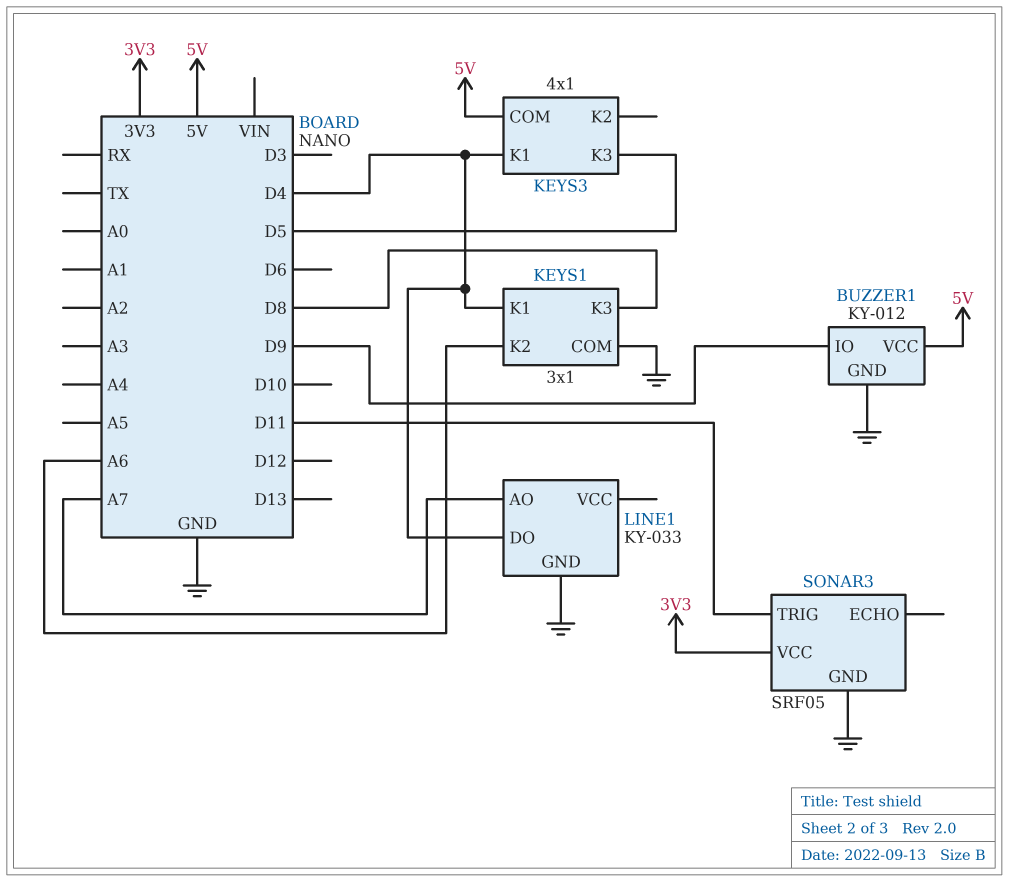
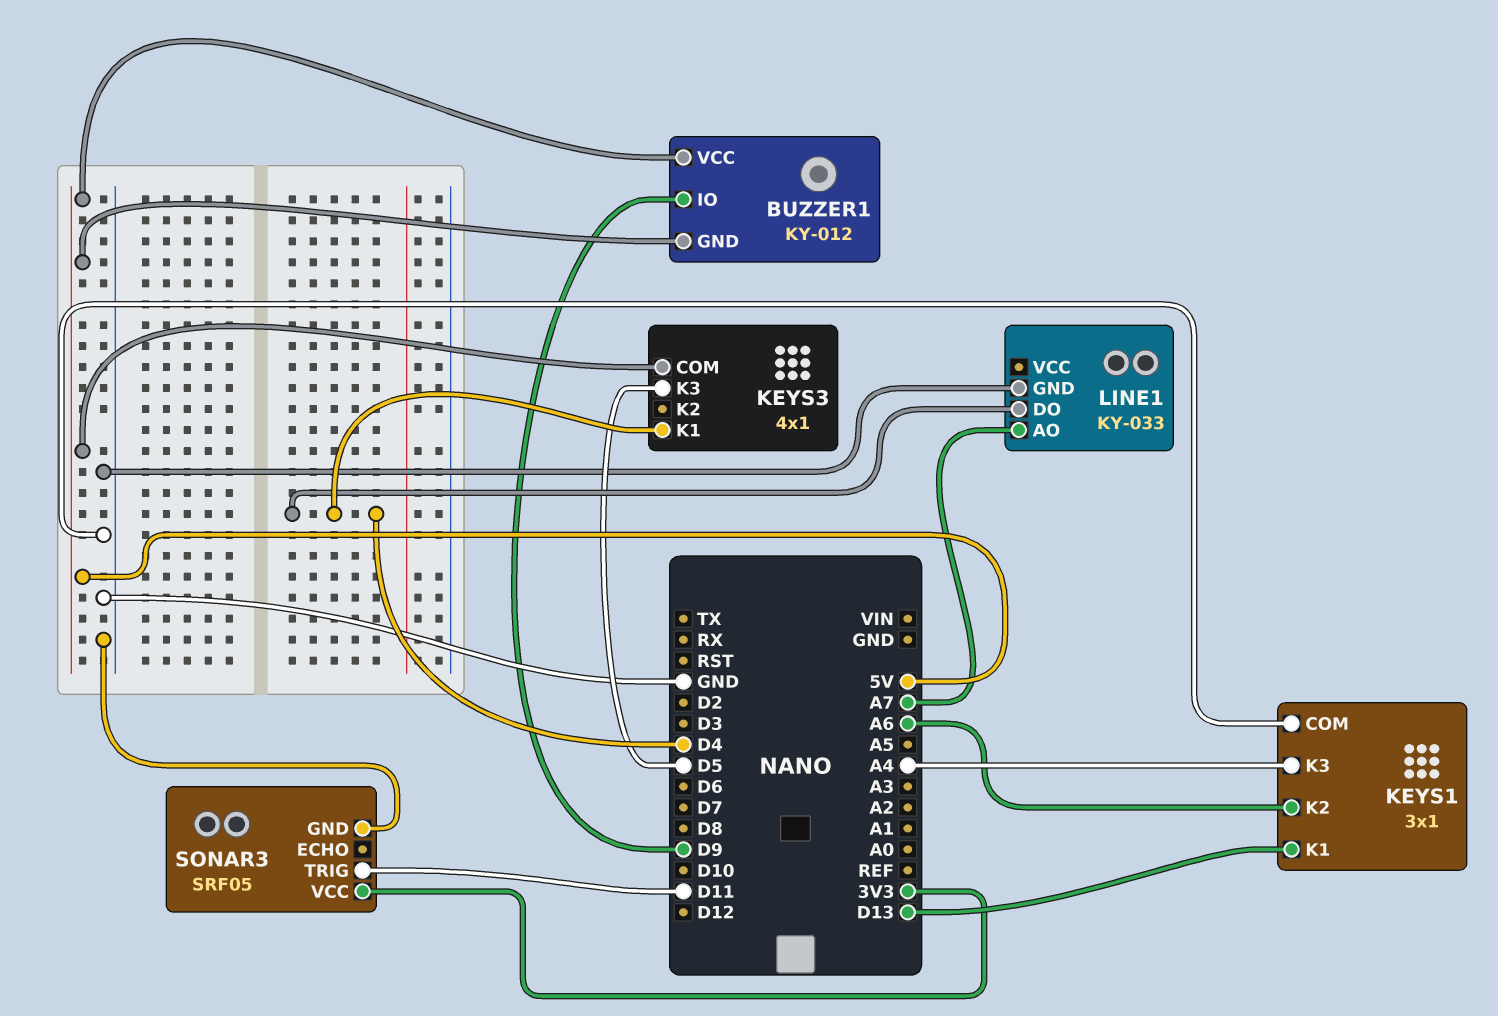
BUZZER1 pin GND: GND -> 5V
KEYS1 pin K1: D4 -> D13
KEYS1 pin K3: D8 -> A4

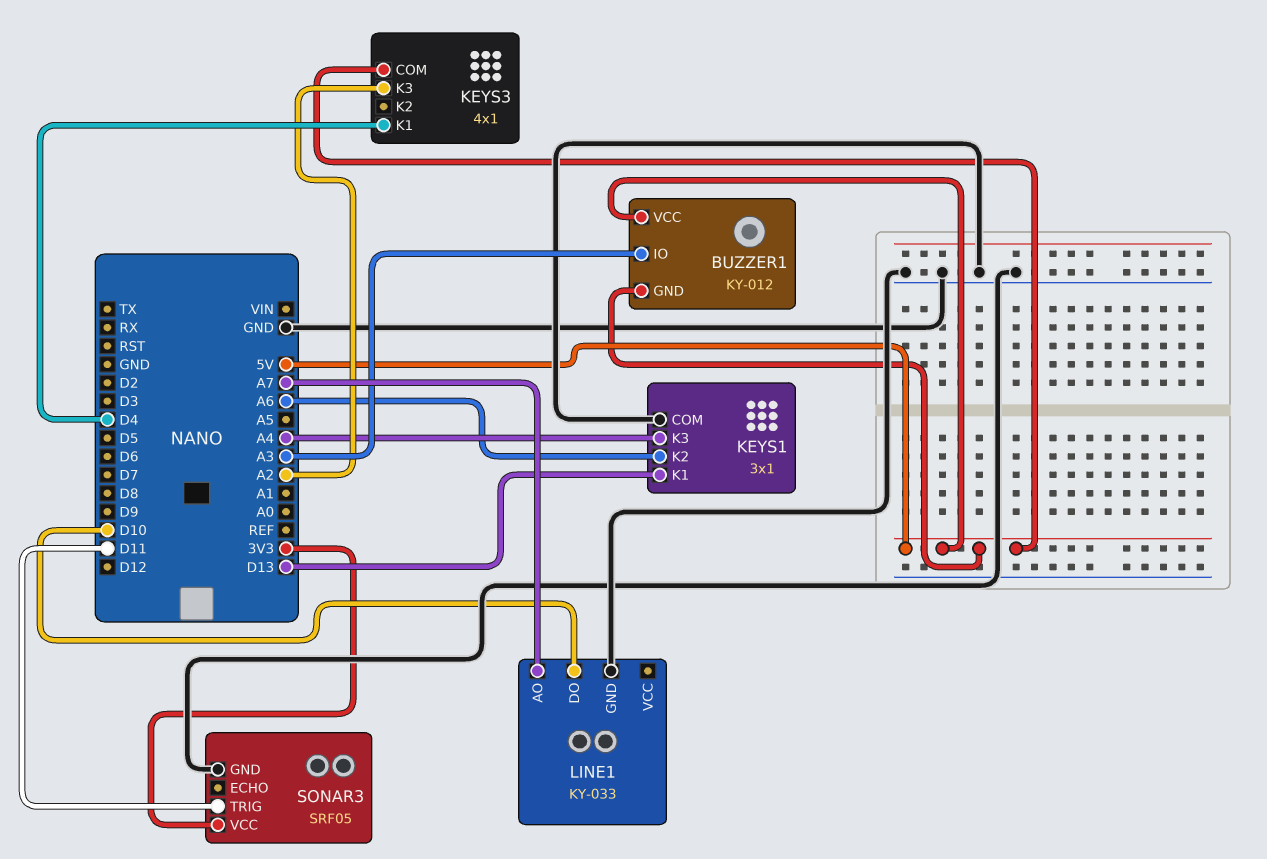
BUZZER1 pin IO: D9 -> A3
KEYS3 pin K3: D5 -> A2
LINE1 pin DO: D4 -> D10

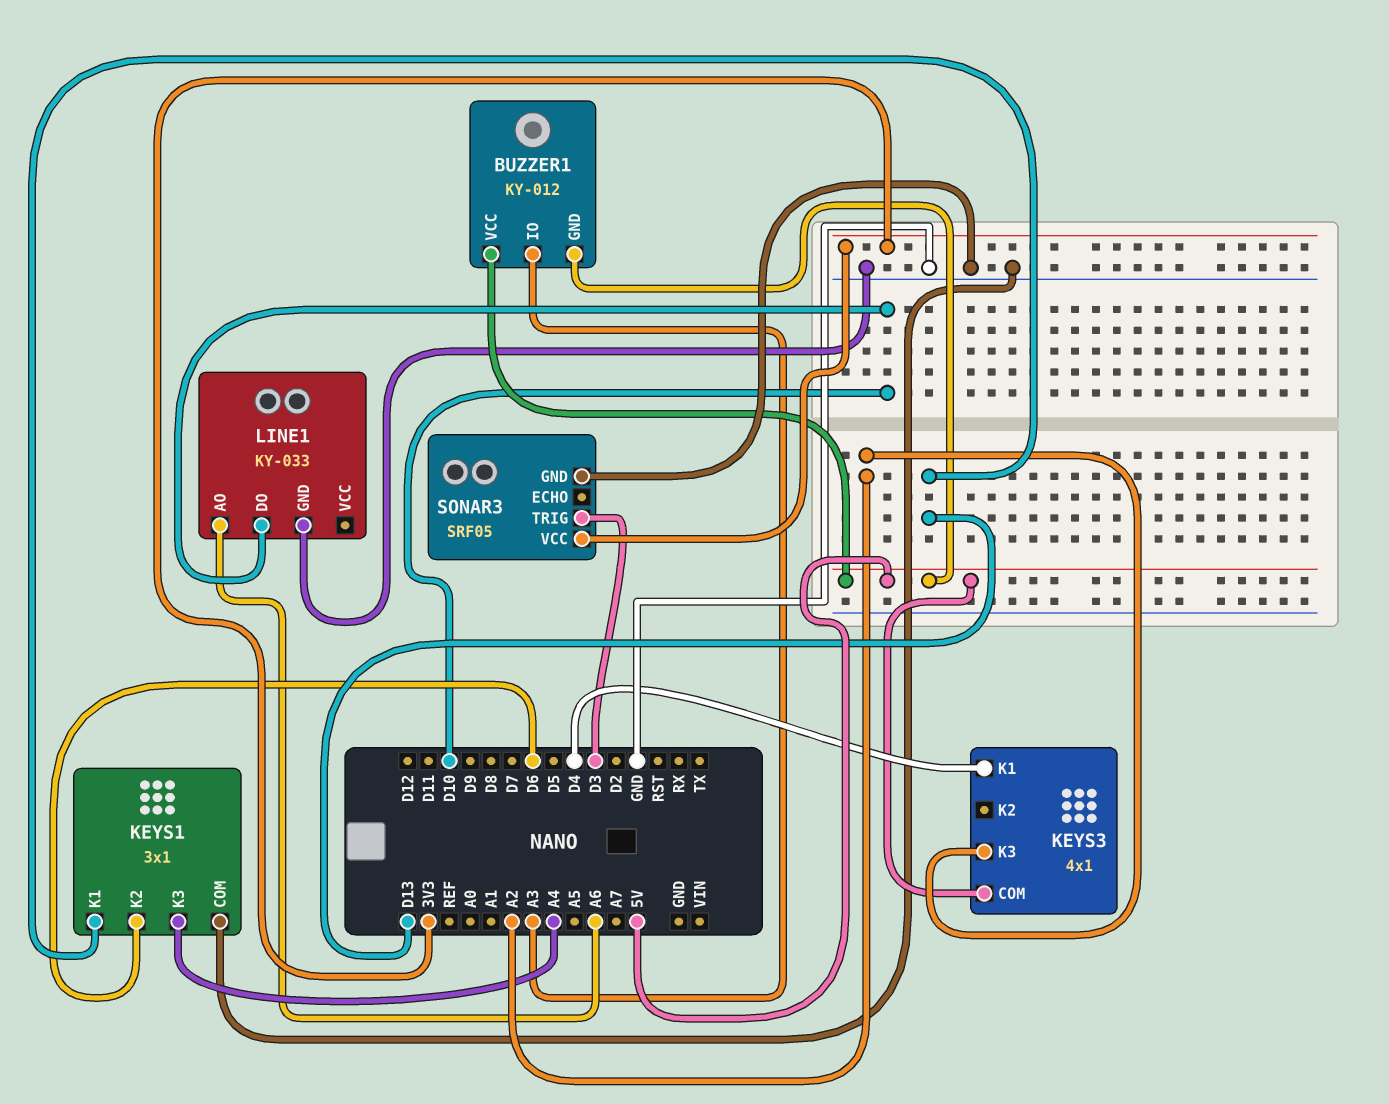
KEYS1 pin K2: A6 -> D6
LINE1 pin AO: A7 -> A6
SONAR3 pin TRIG: D11 -> D3

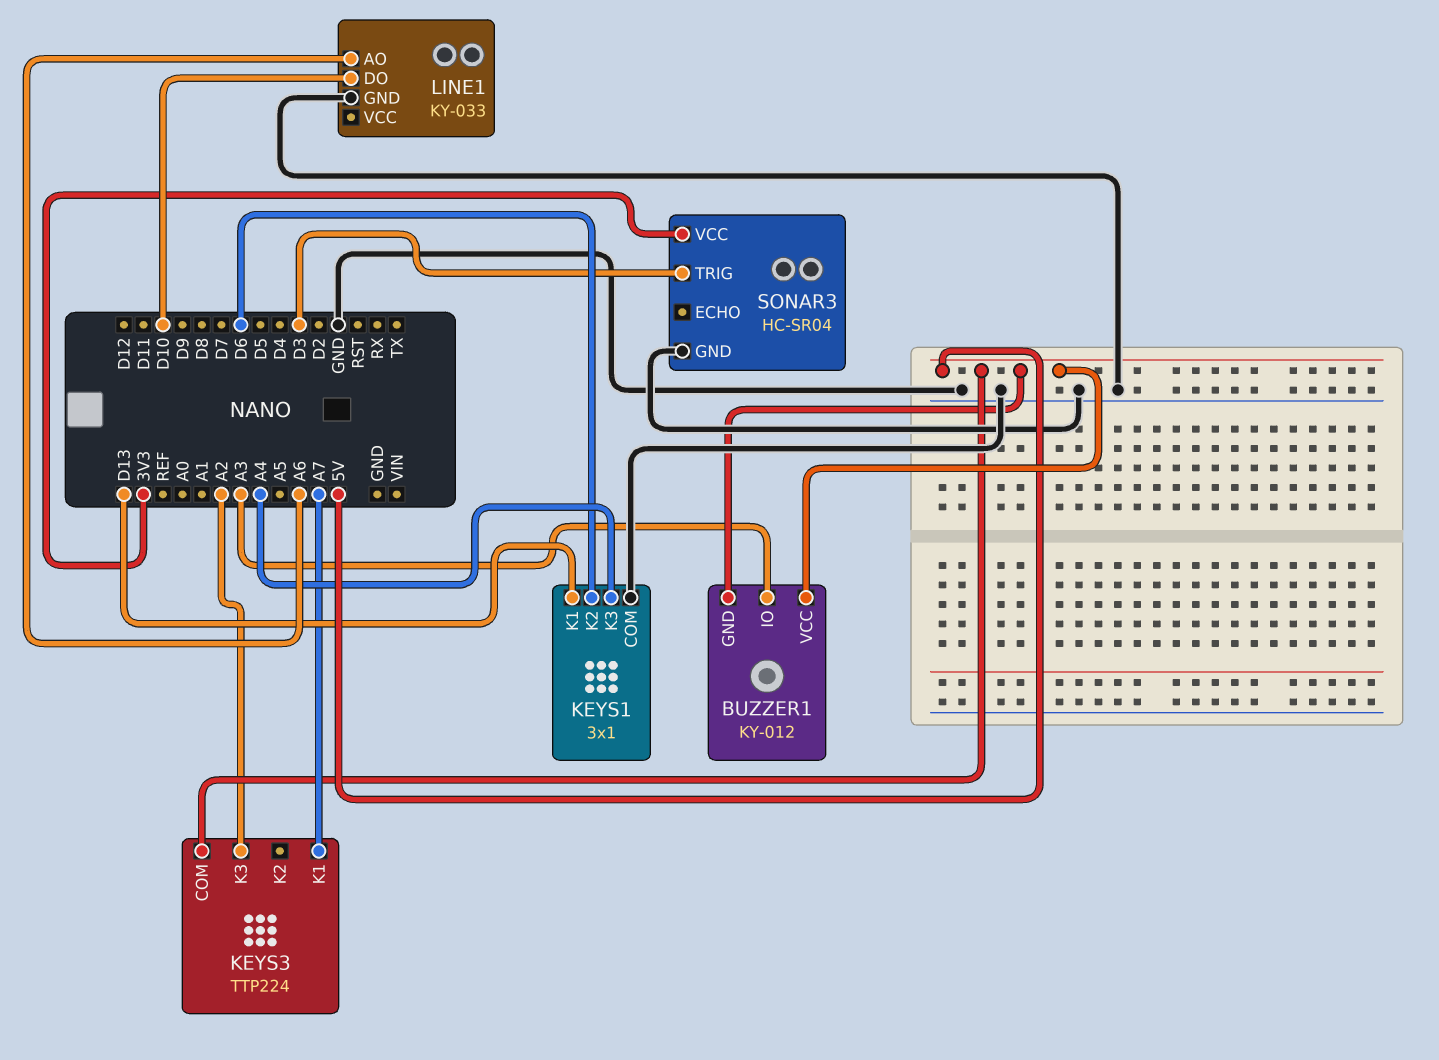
KEYS3: 4x1 -> TTP224
KEYS3 pin K1: D4 -> A7
SONAR3: SRF05 -> HC-SR04

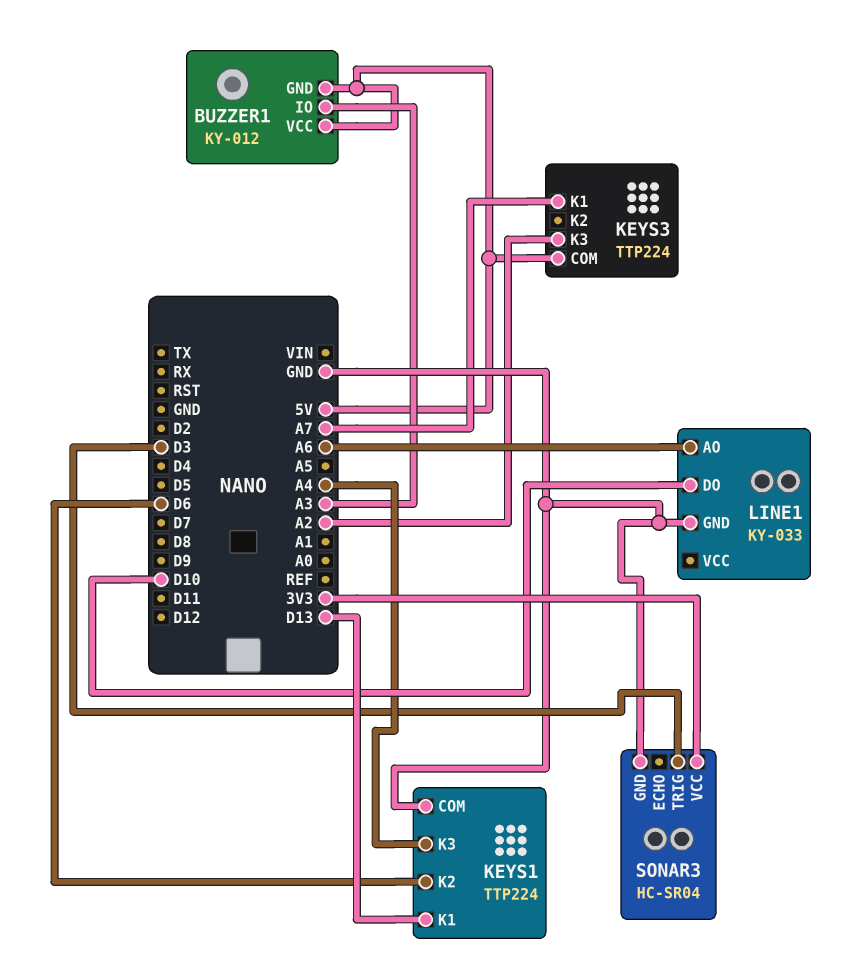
KEYS1: 3x1 -> TTP224

